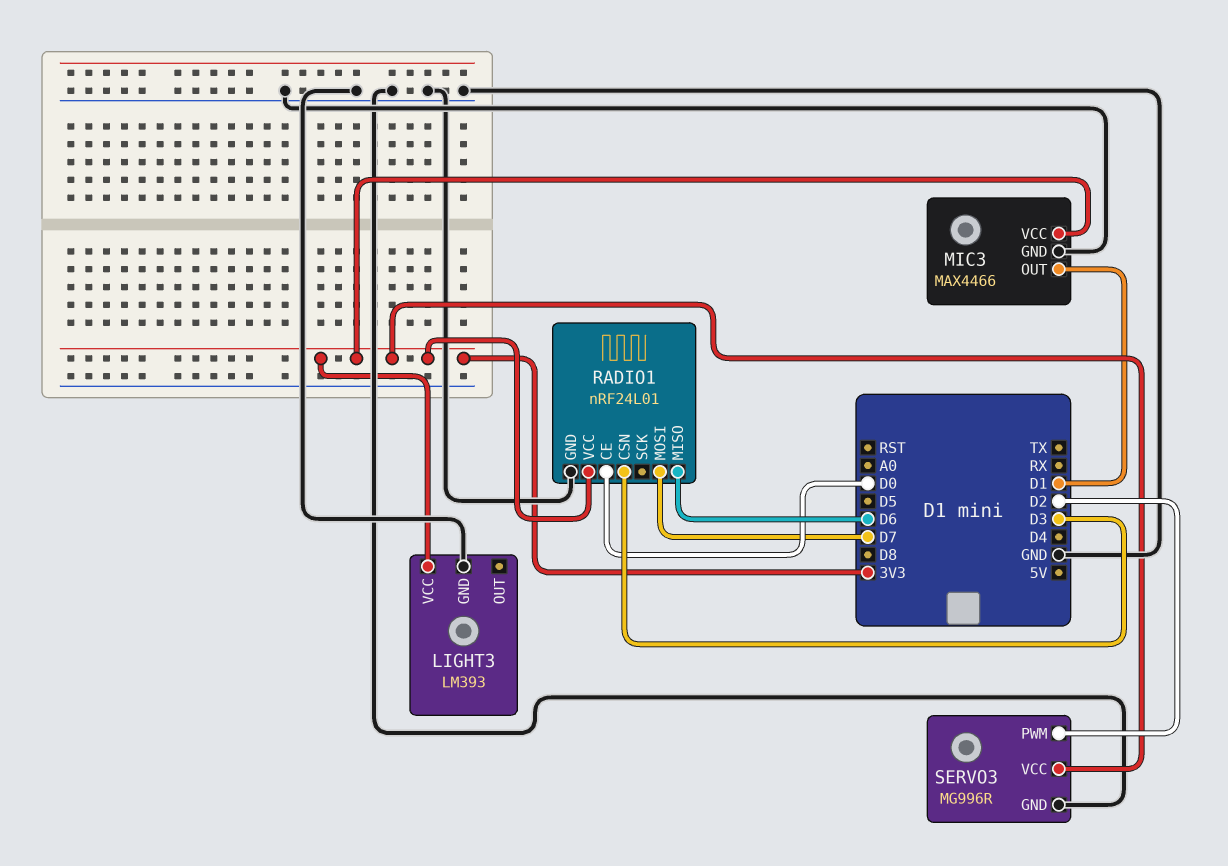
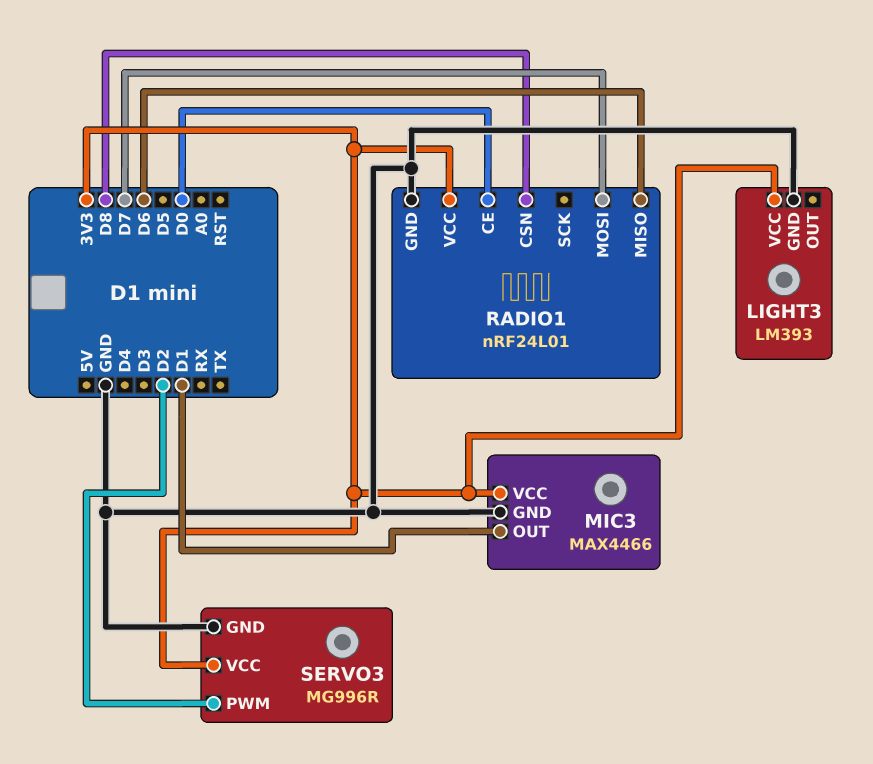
RADIO1 pin CSN: D3 -> D8

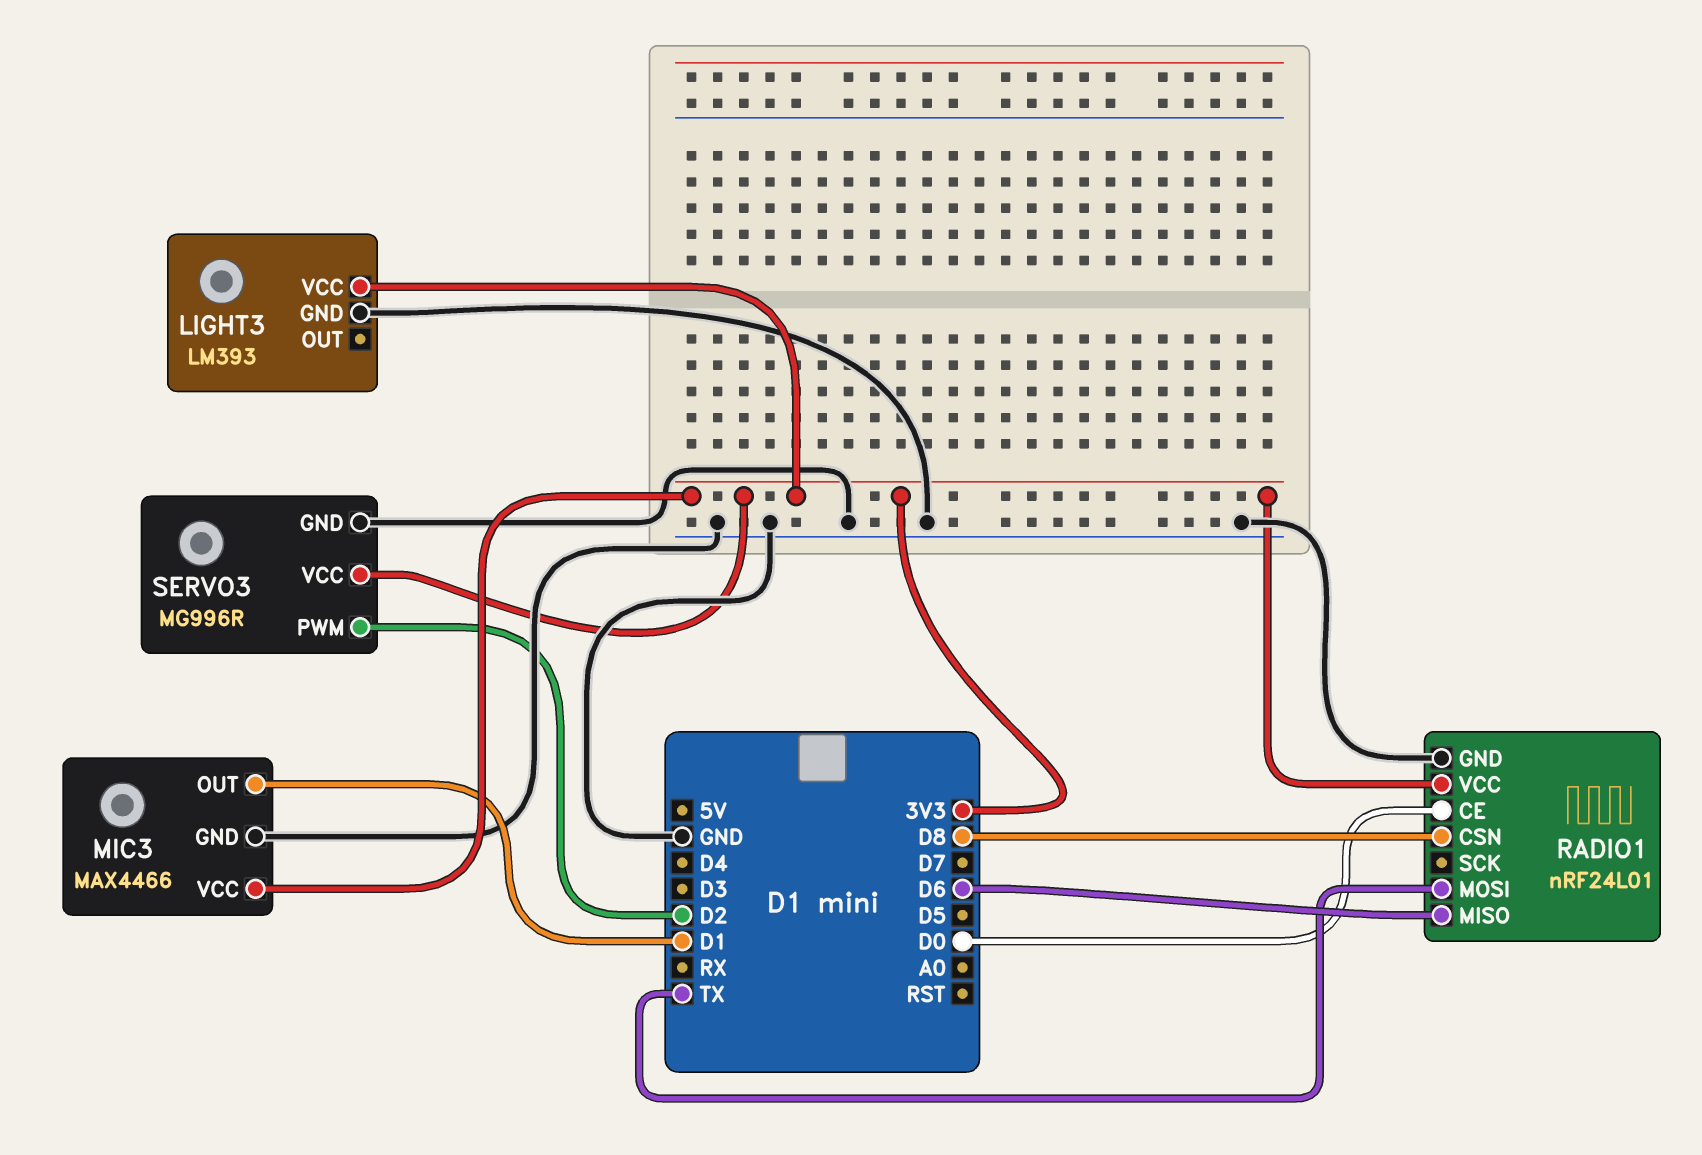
RADIO1 pin MOSI: D7 -> TX

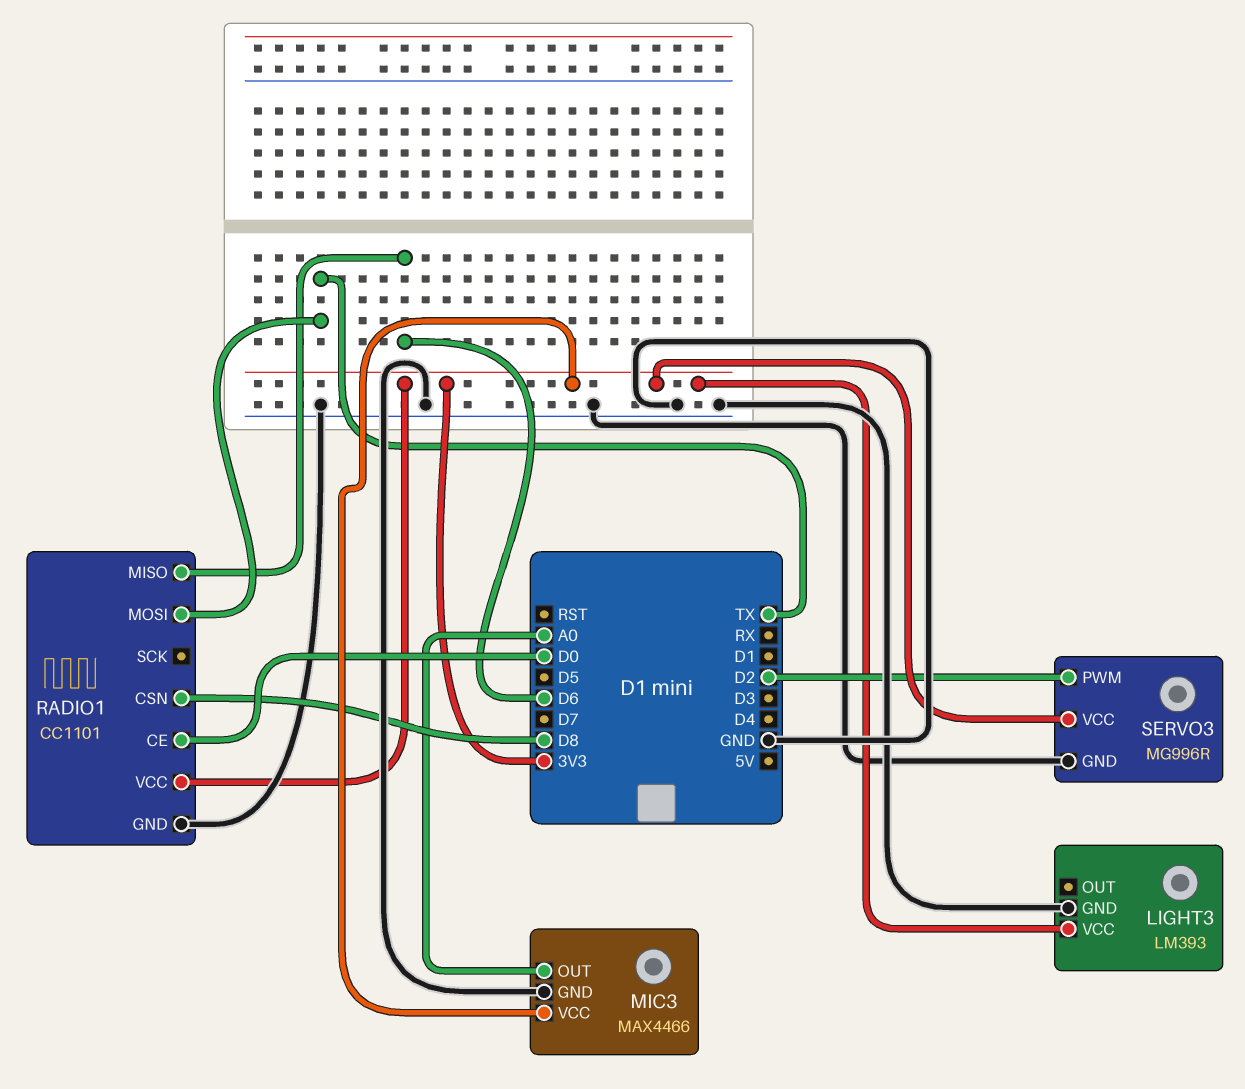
MIC3 pin OUT: D1 -> A0
RADIO1: nRF24L01 -> CC1101

